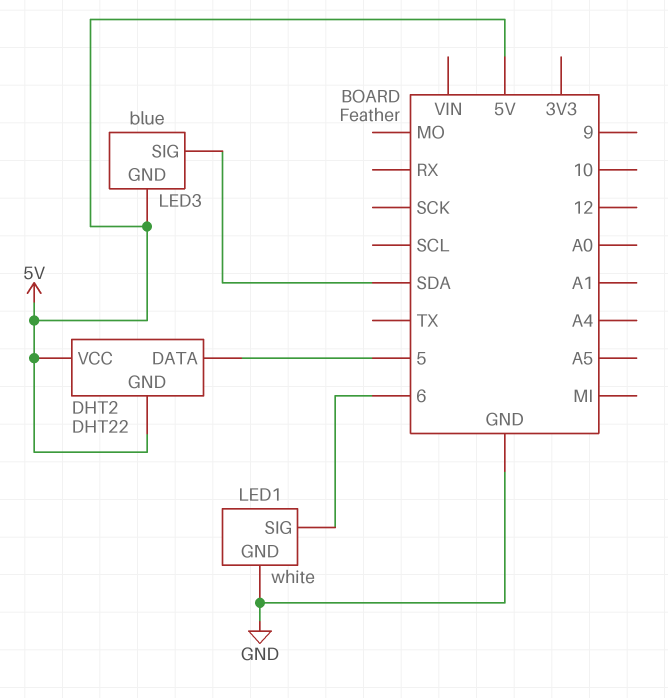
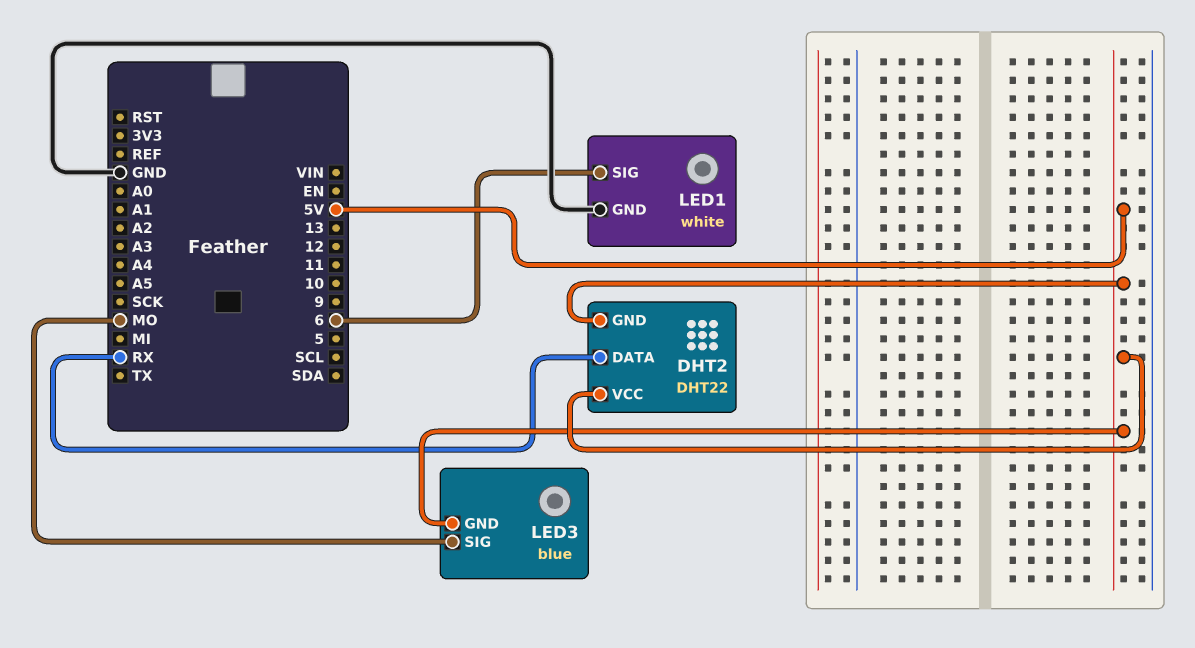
DHT2 pin DATA: 5 -> RX
LED3 pin SIG: SDA -> MO

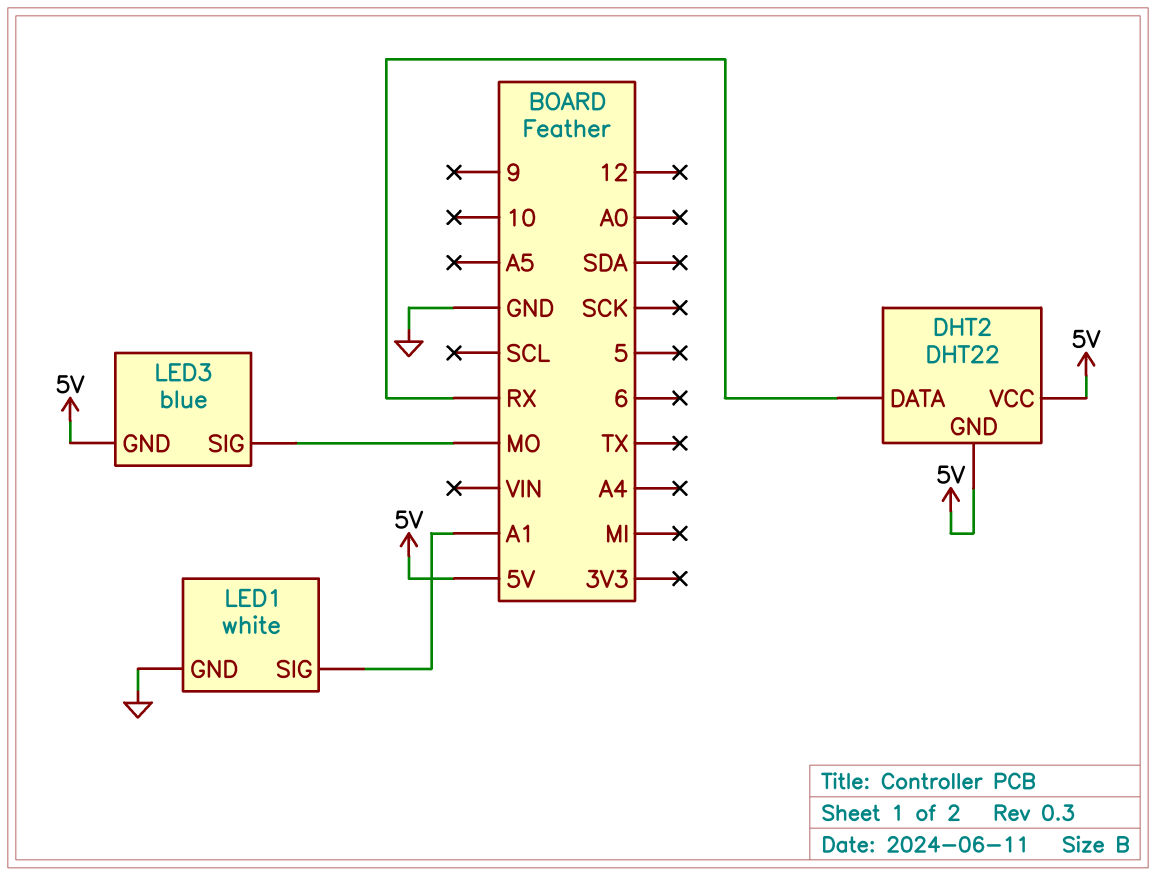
LED1 pin SIG: 6 -> A1

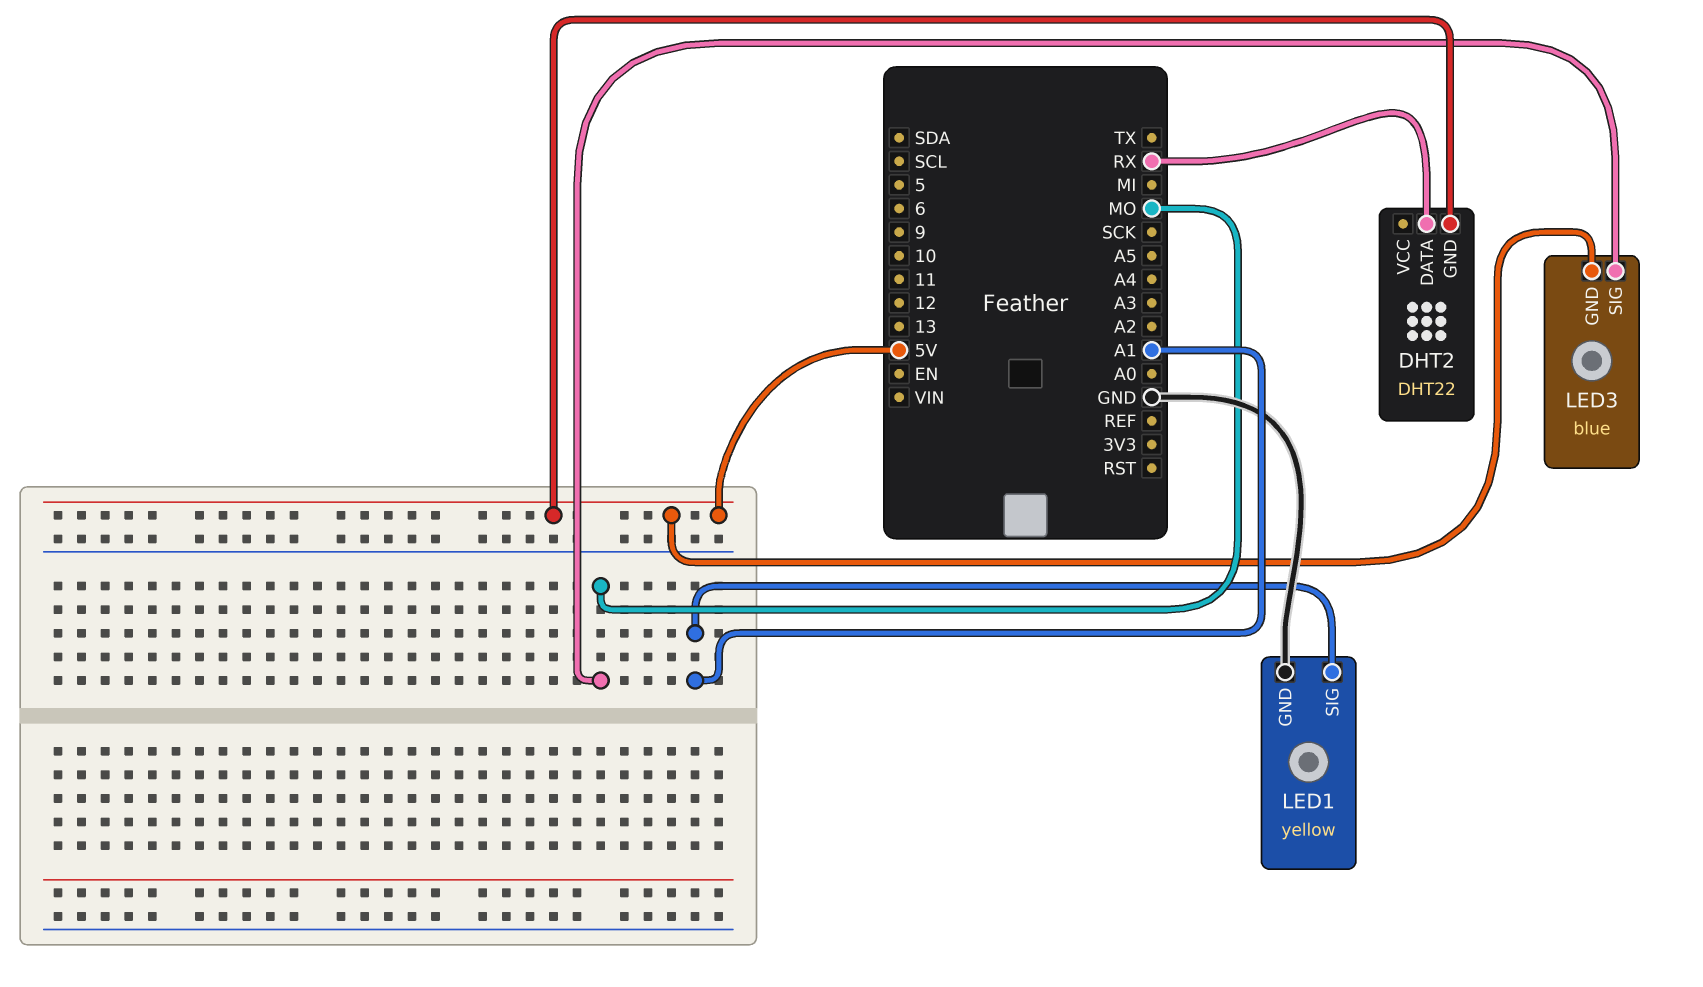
DHT2 pin VCC: 5V -> none
LED1: white -> yellow

